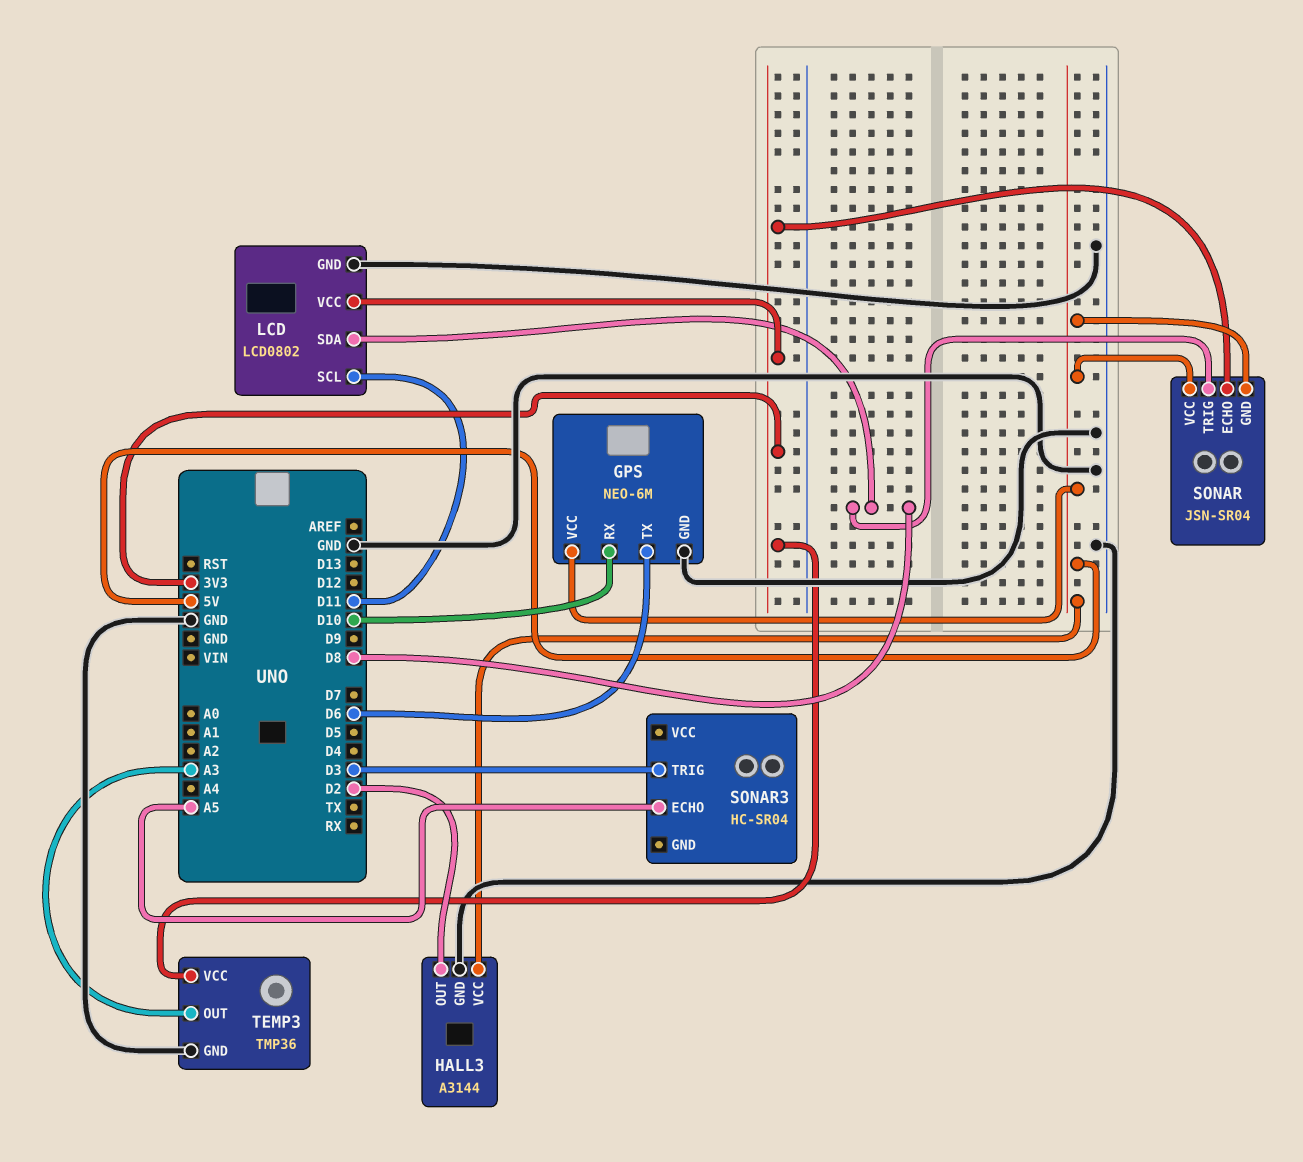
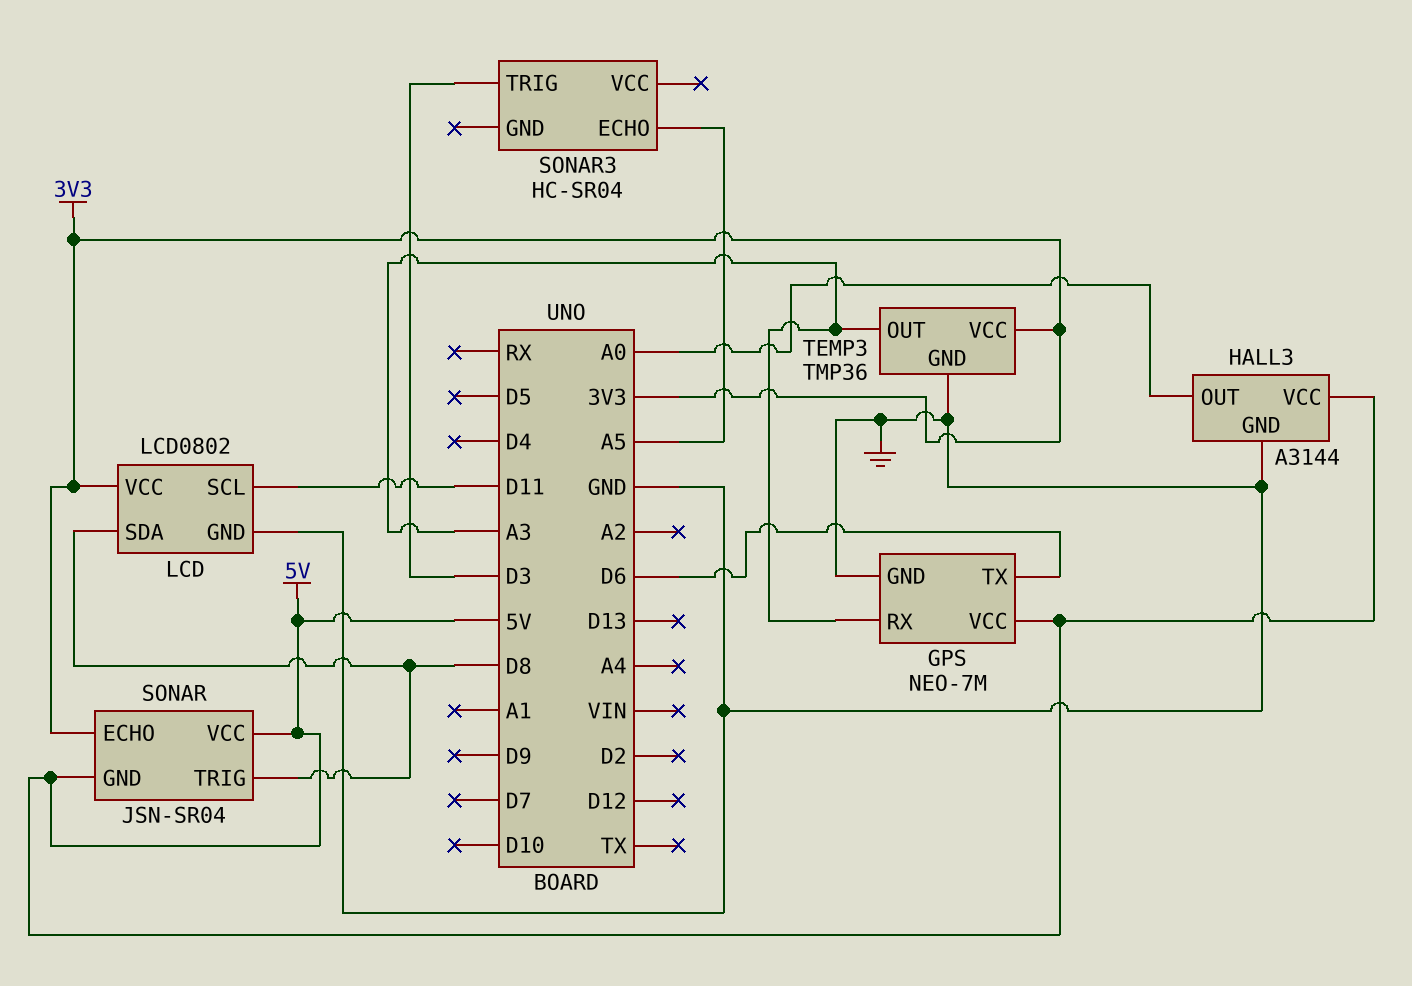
GPS: NEO-6M -> NEO-7M
GPS pin RX: D10 -> A3
HALL3 pin OUT: D2 -> A0

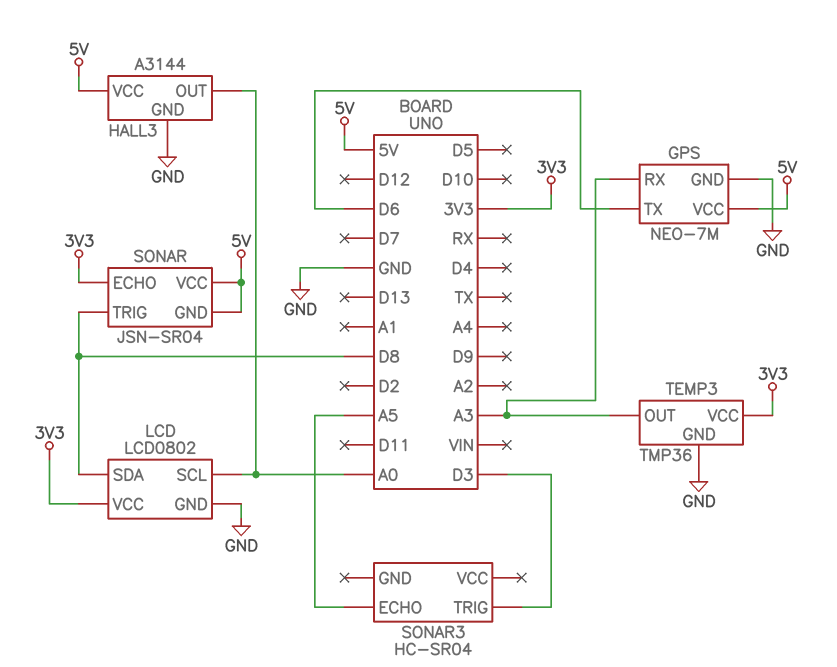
LCD pin SCL: D11 -> A0

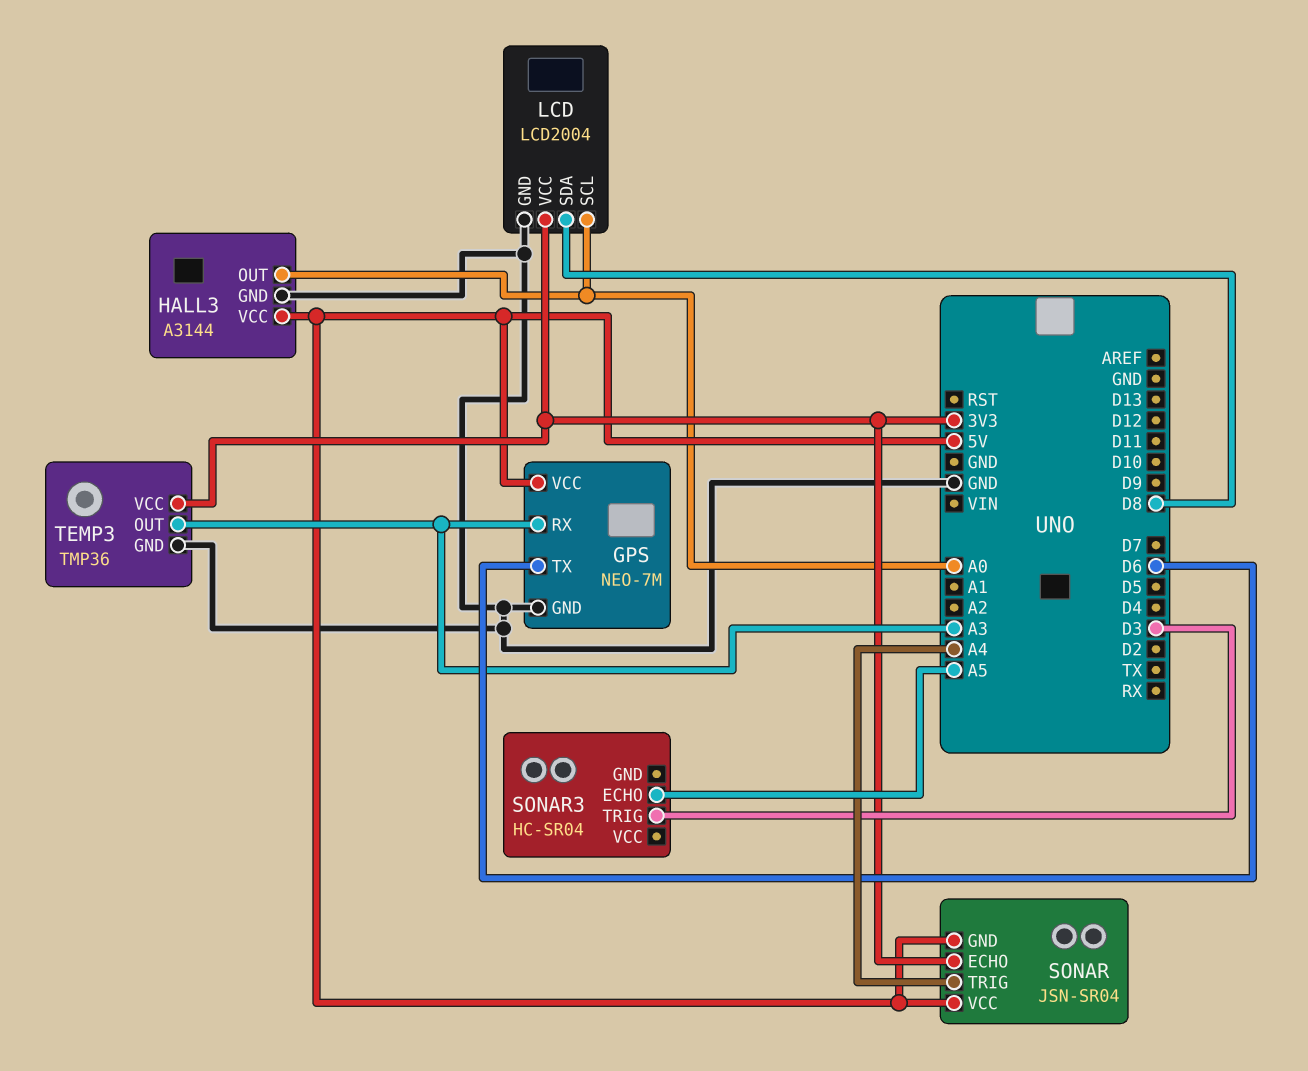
LCD: LCD0802 -> LCD2004
SONAR pin TRIG: D8 -> A4

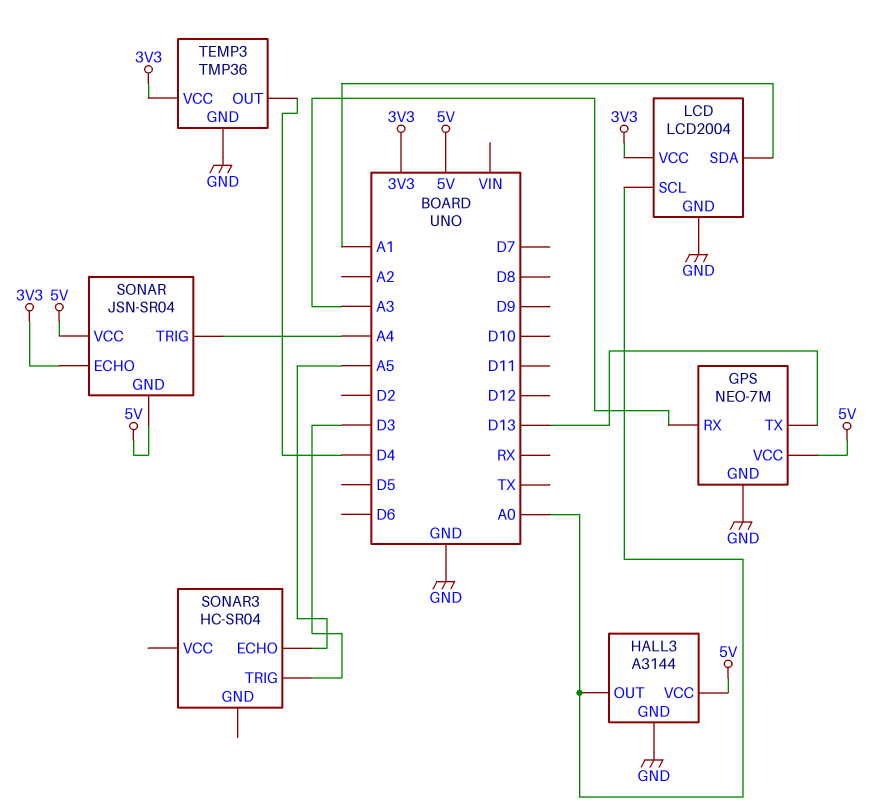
GPS pin TX: D6 -> D13
LCD pin SDA: D8 -> A1
TEMP3 pin OUT: A3 -> D4

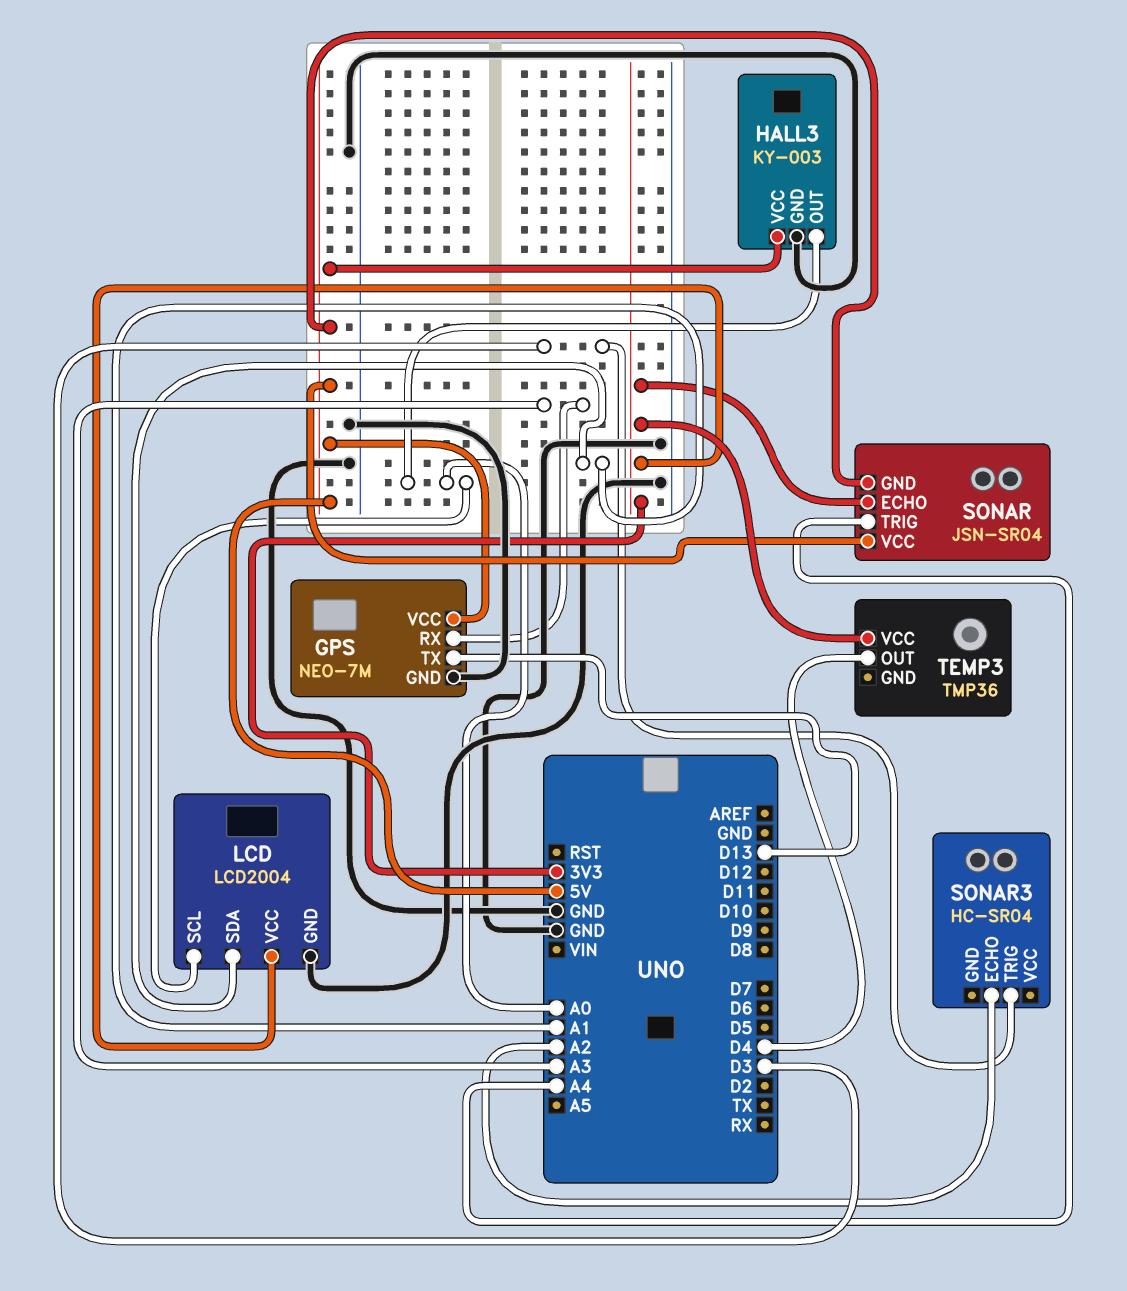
HALL3: A3144 -> KY-003
SONAR3 pin ECHO: A5 -> A2
TEMP3 pin GND: GND -> none

